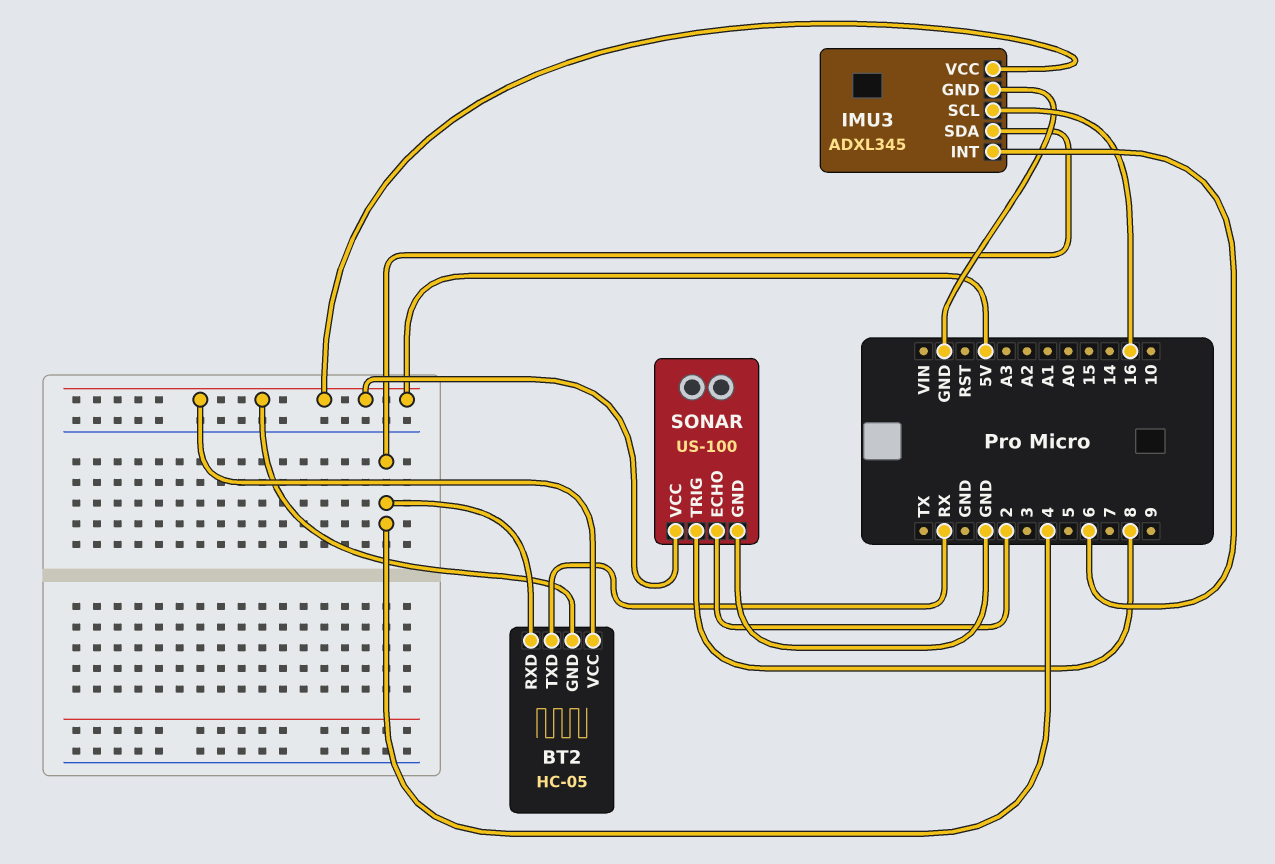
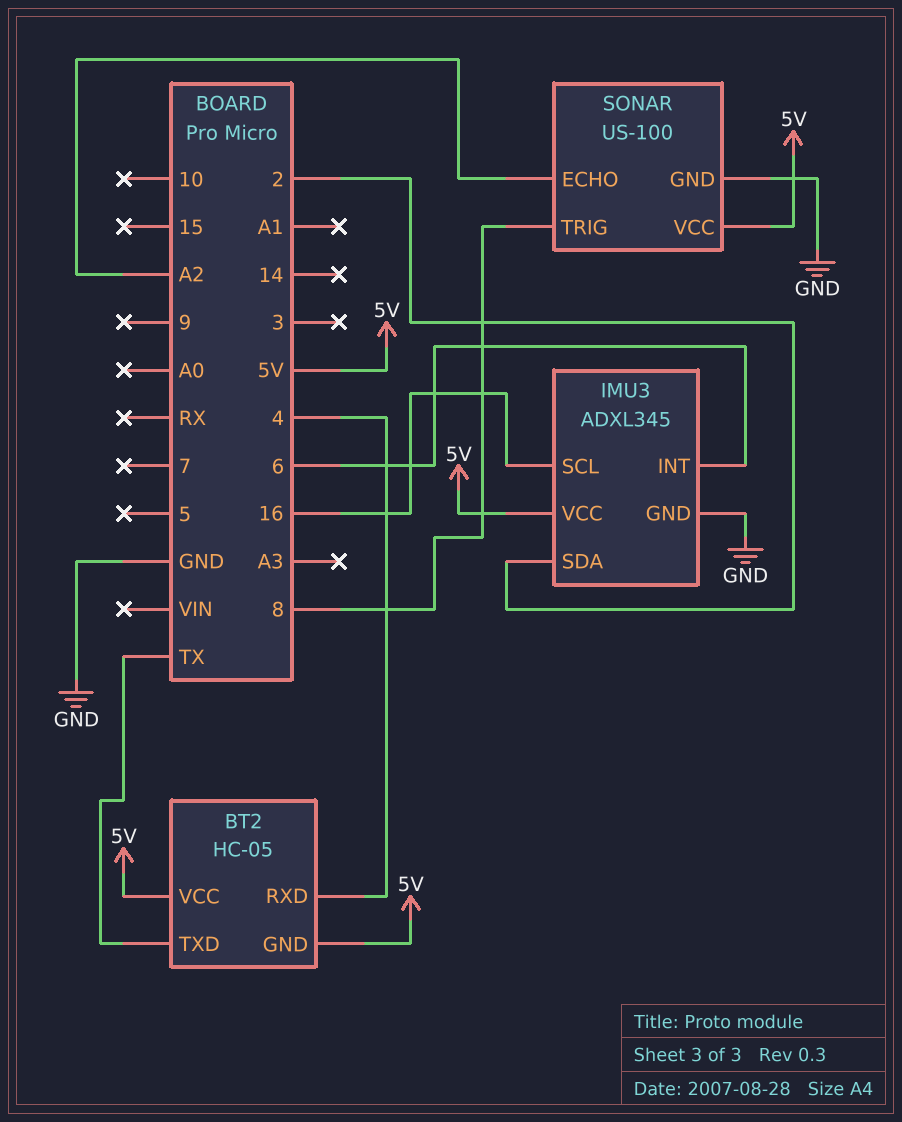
BT2 pin TXD: RX -> TX
IMU3 pin SDA: 4 -> 2
SONAR pin ECHO: 2 -> A2

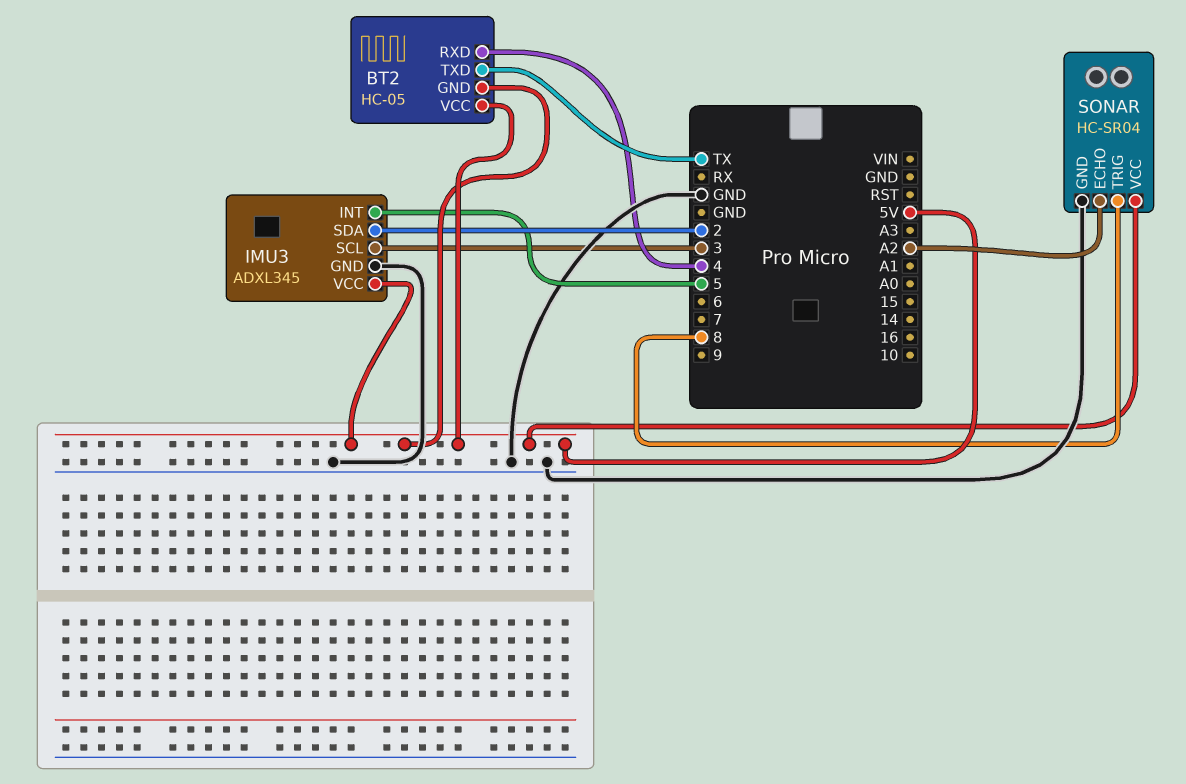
IMU3 pin INT: 6 -> 5
IMU3 pin SCL: 16 -> 3
SONAR: US-100 -> HC-SR04

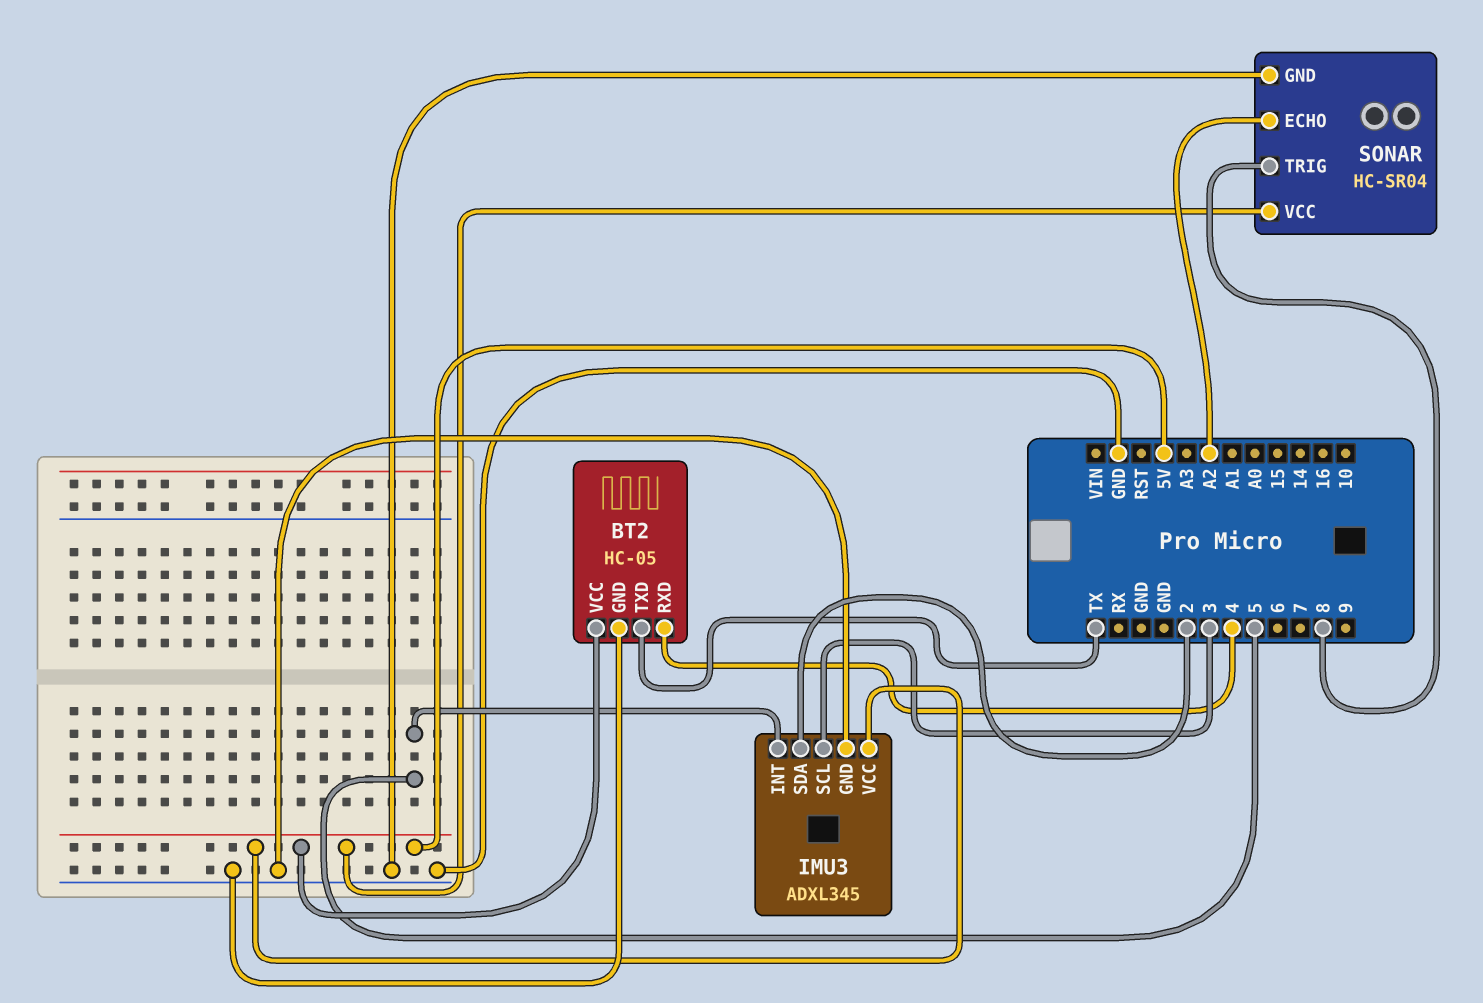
BT2 pin GND: 5V -> GND

